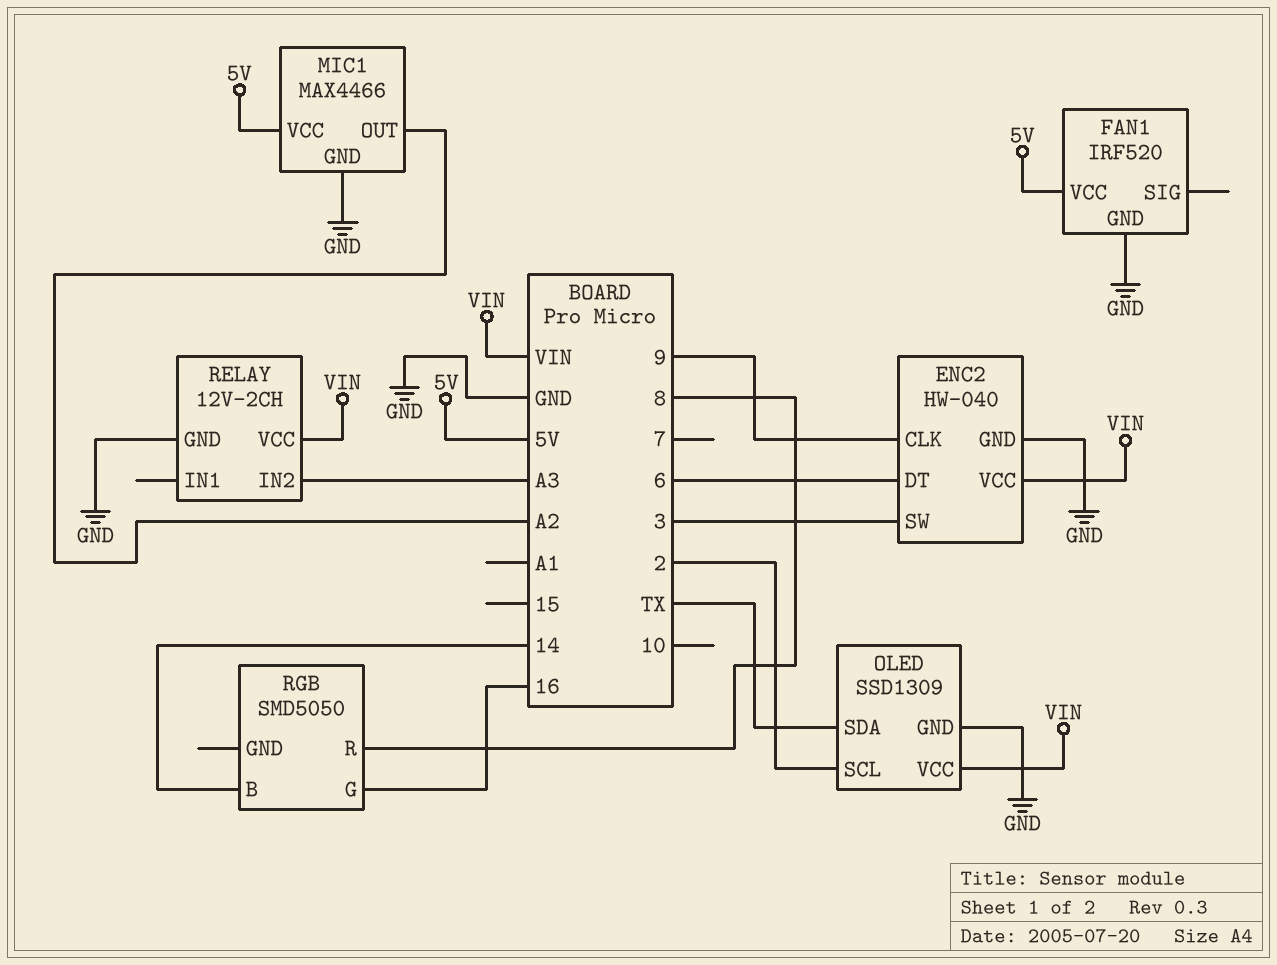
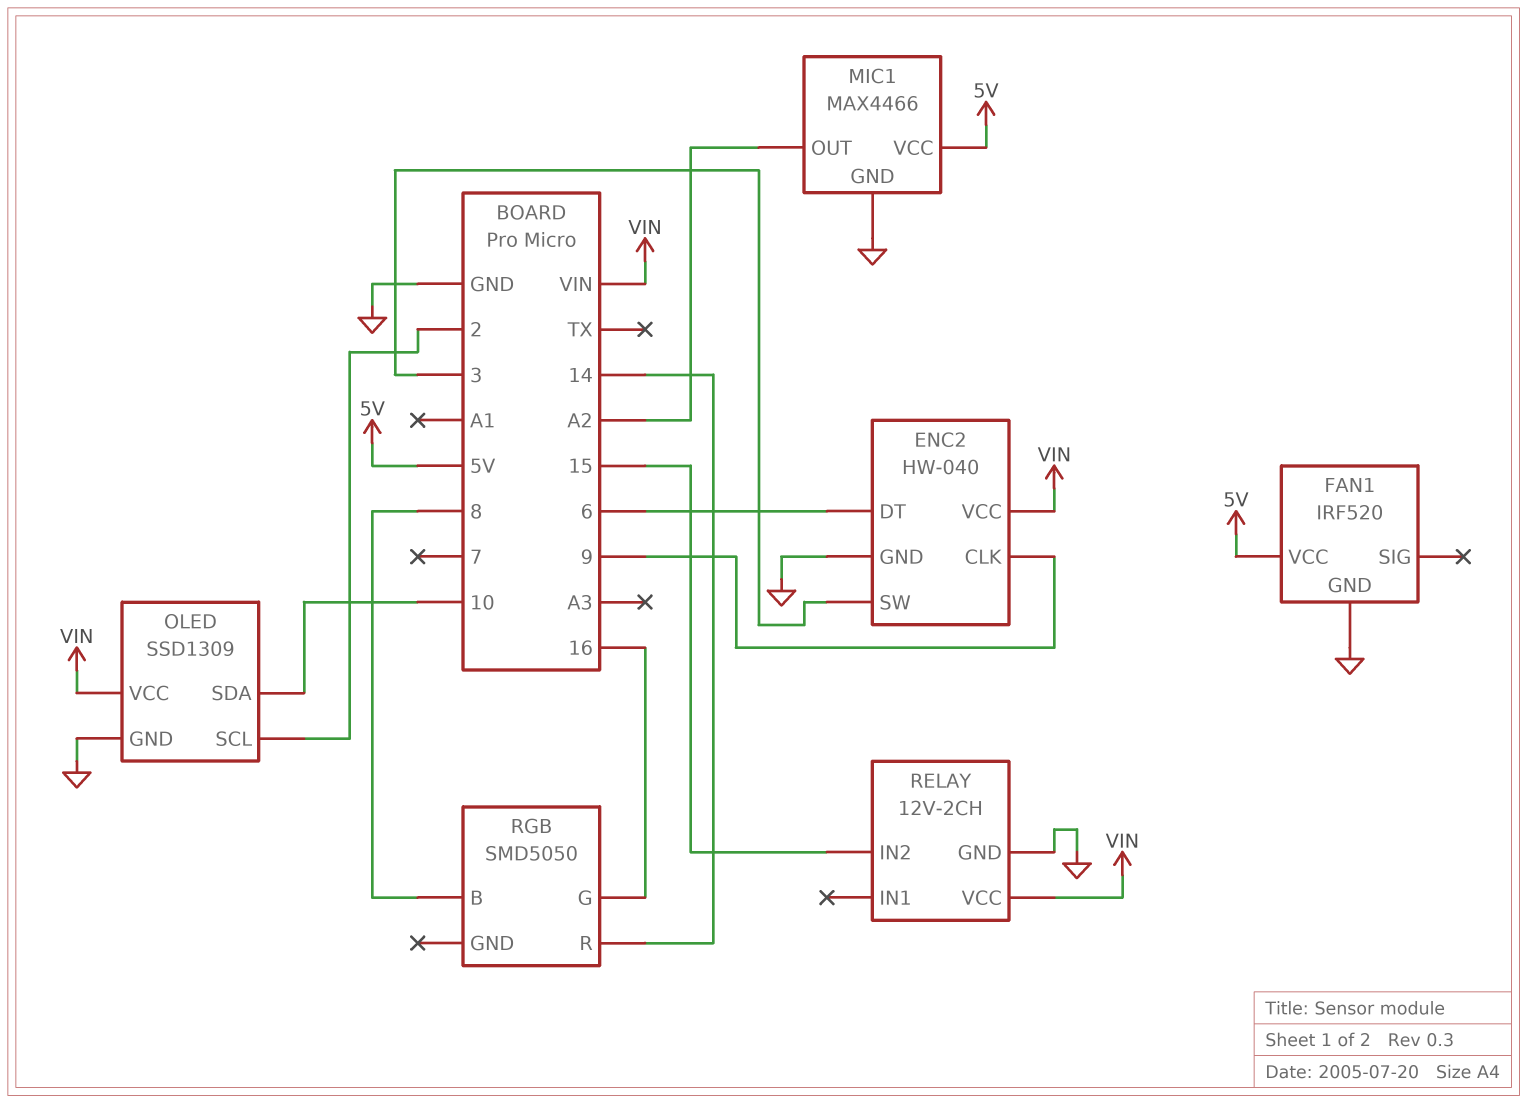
OLED pin SDA: TX -> 10
RELAY pin IN2: A3 -> 15
RGB pin B: 14 -> 8
RGB pin R: 8 -> 14

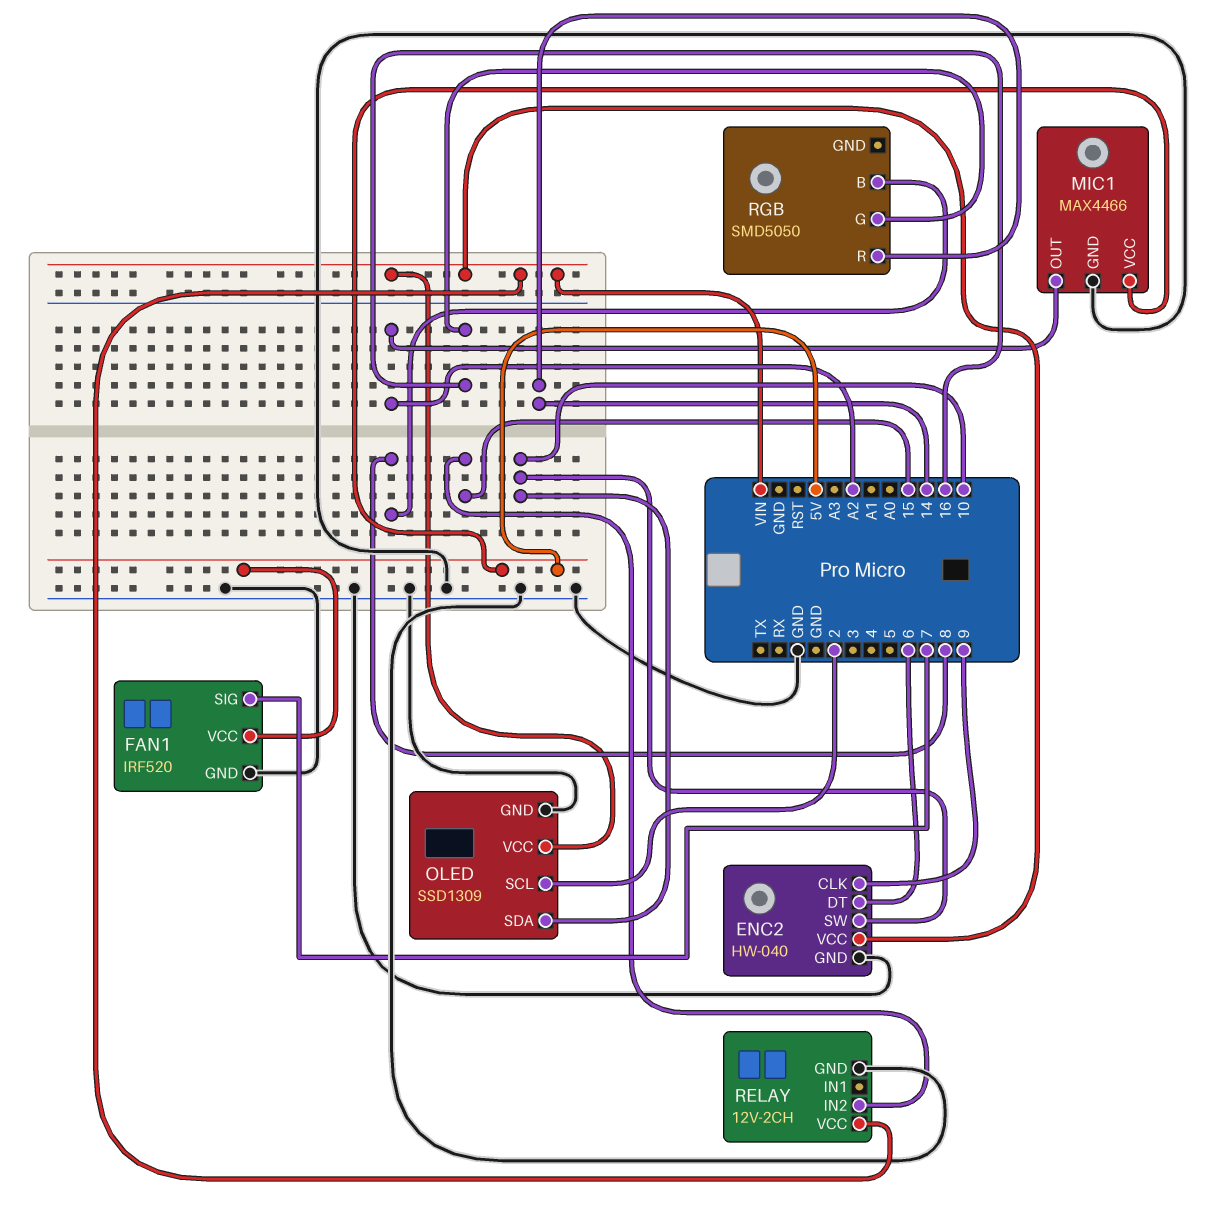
ENC2 pin SW: 3 -> 10
FAN1 pin SIG: none -> 7

